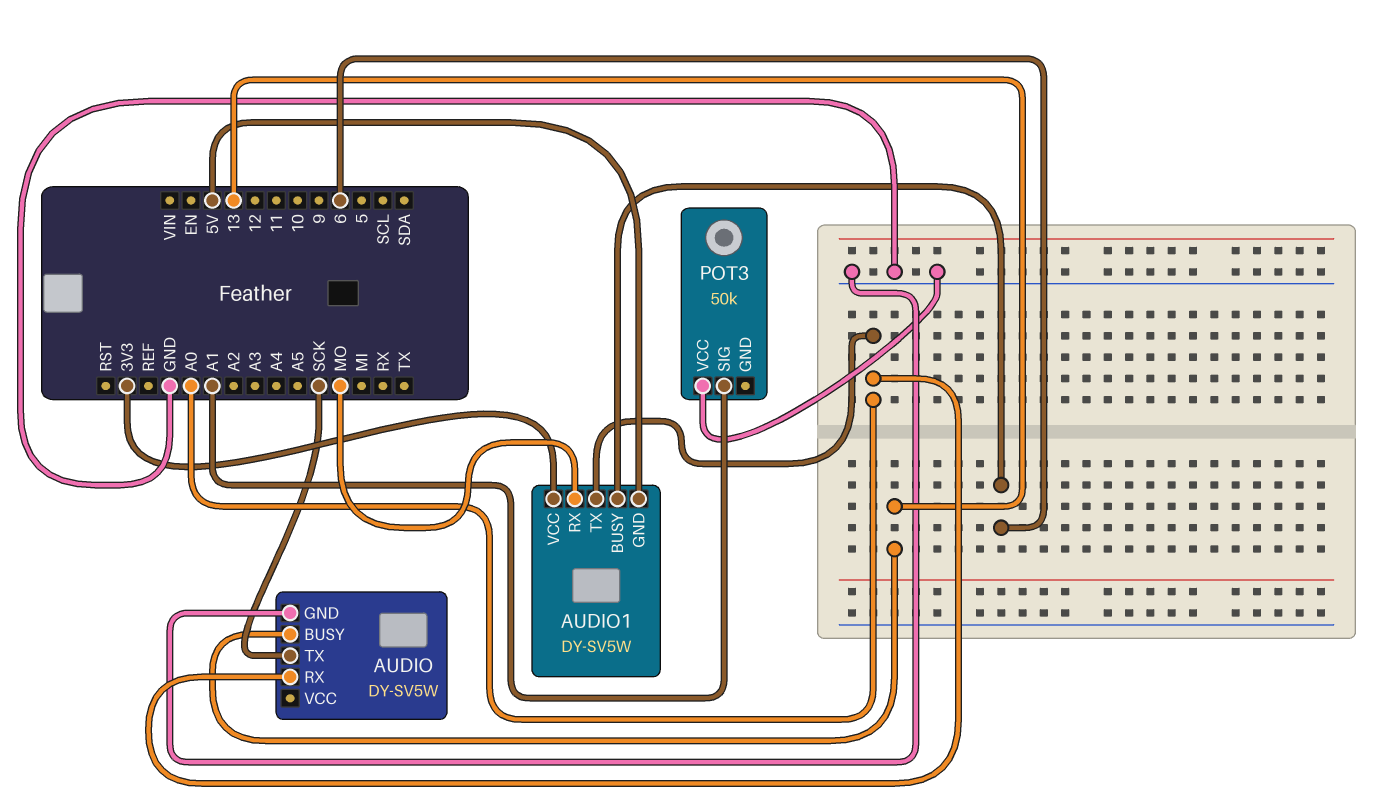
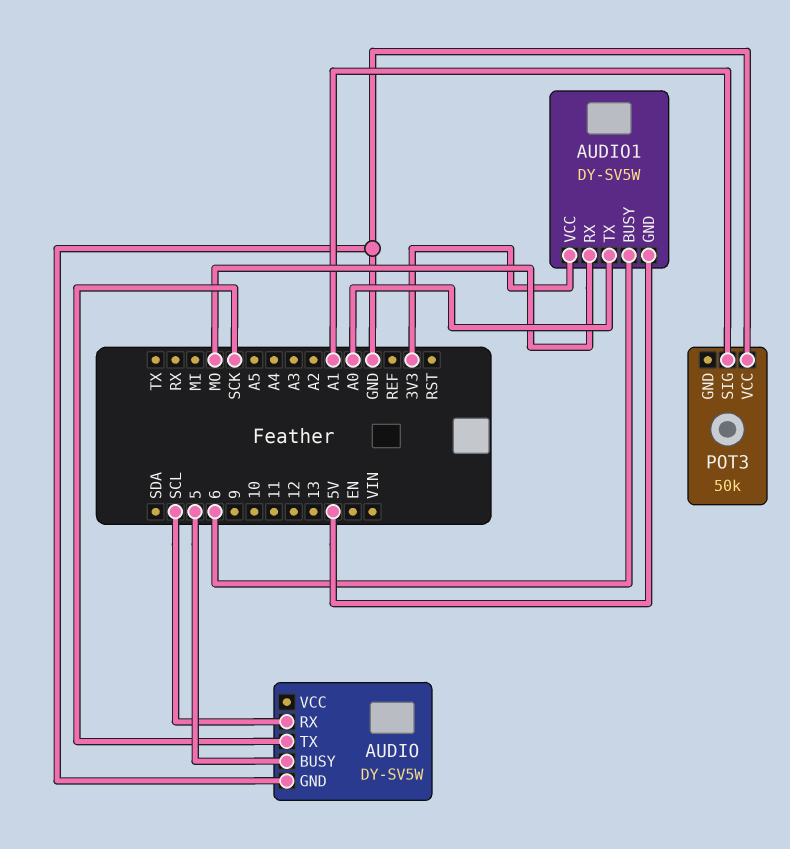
AUDIO pin BUSY: 13 -> 5
AUDIO pin RX: A0 -> SCL

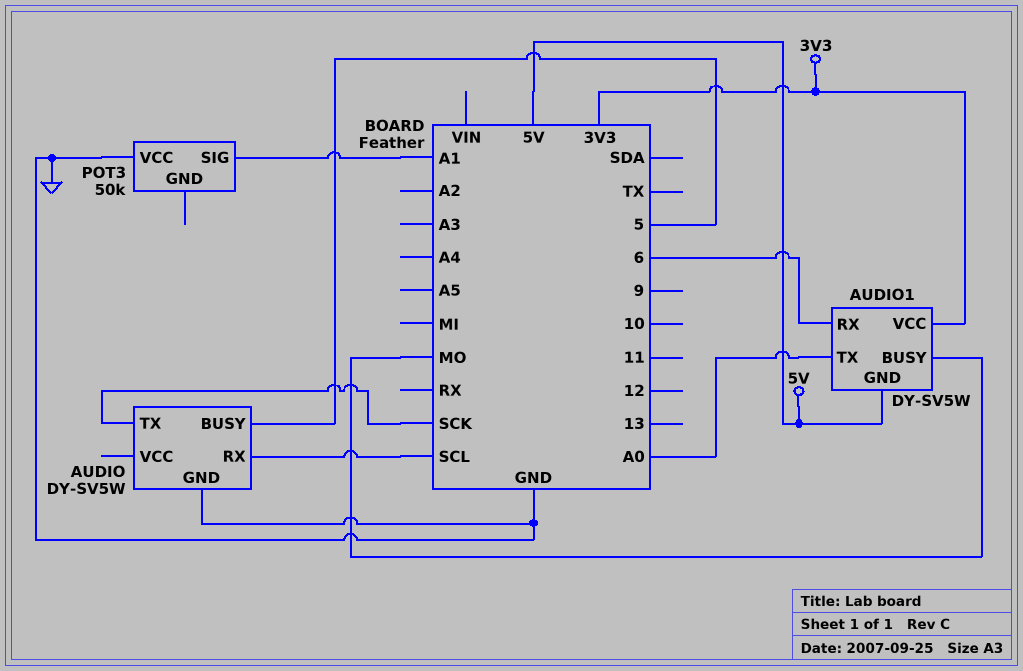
AUDIO1 pin BUSY: 6 -> MO
AUDIO1 pin RX: MO -> 6

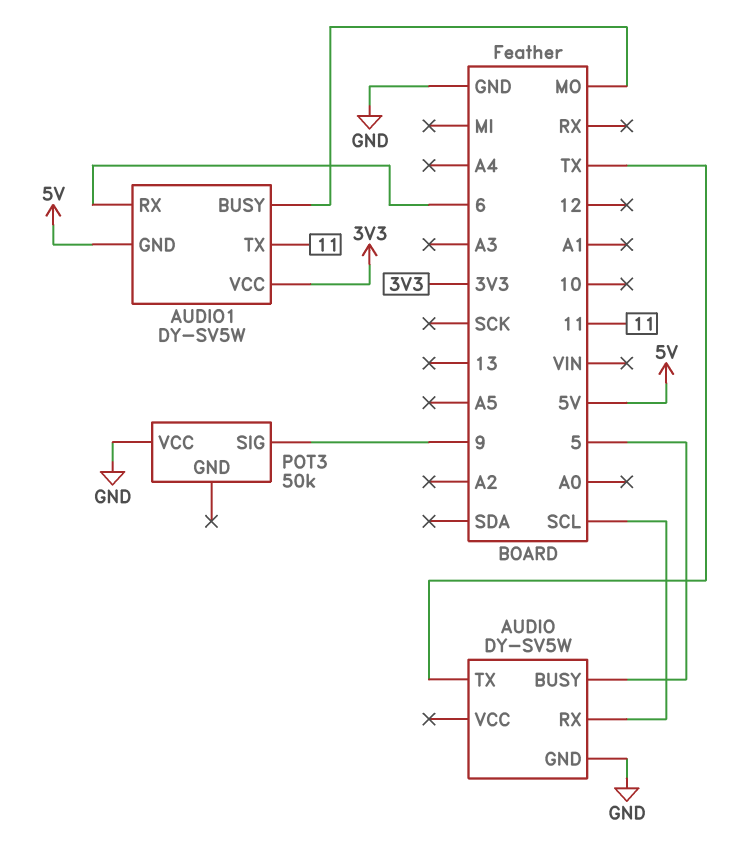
AUDIO pin TX: SCK -> TX
AUDIO1 pin TX: A0 -> 11
POT3 pin SIG: A1 -> 9

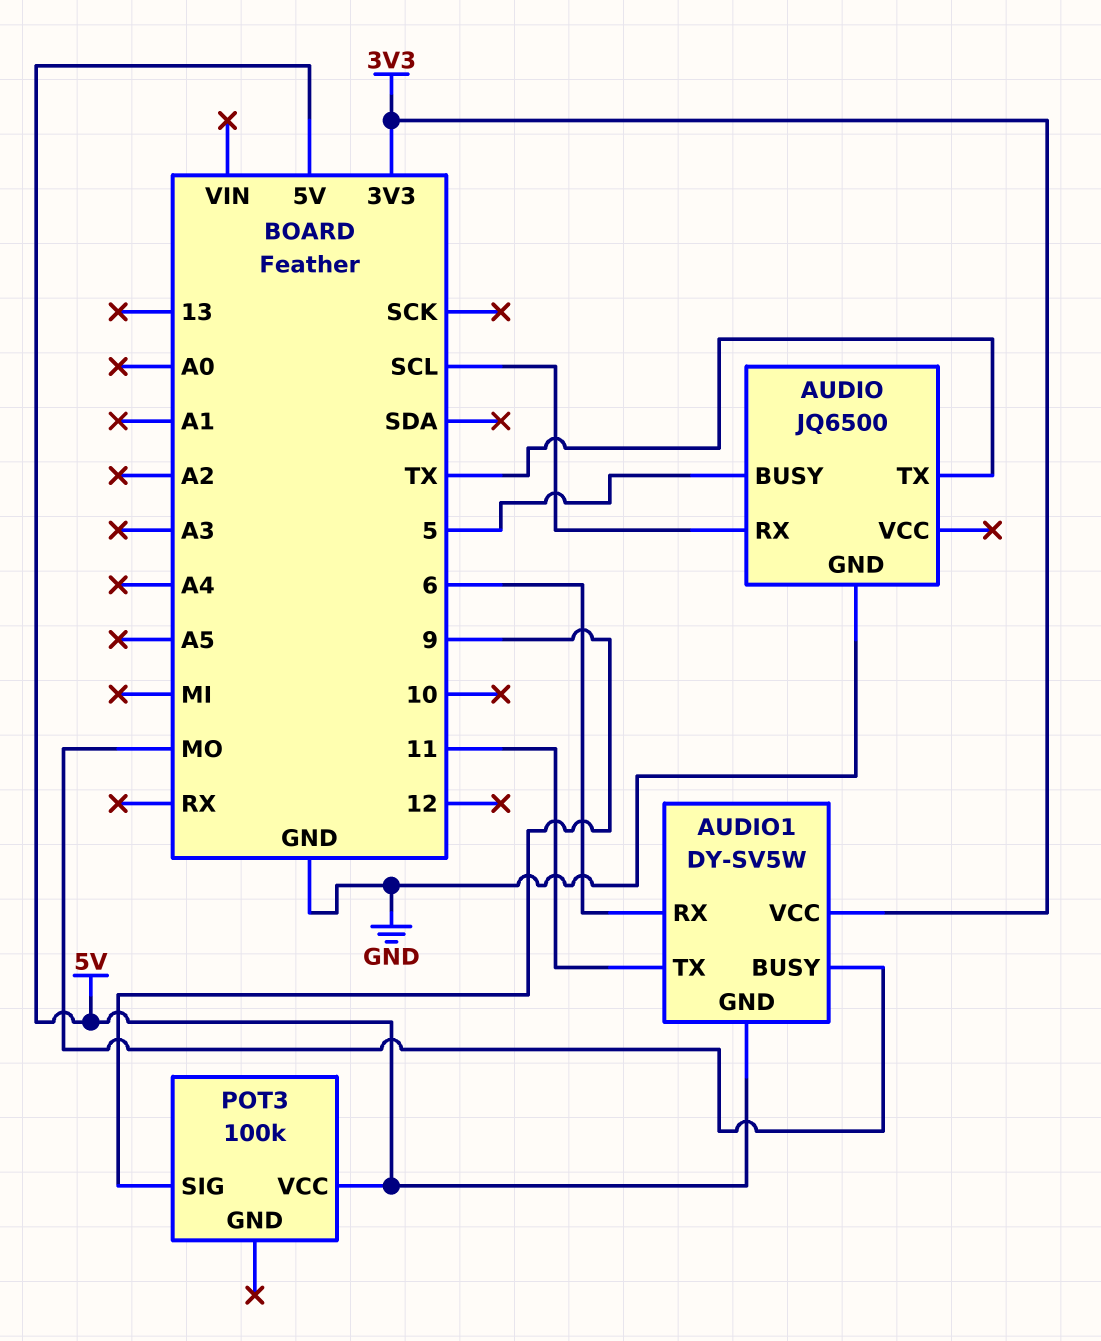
AUDIO: DY-SV5W -> JQ6500
POT3: 50k -> 100k
POT3 pin VCC: GND -> 5V

